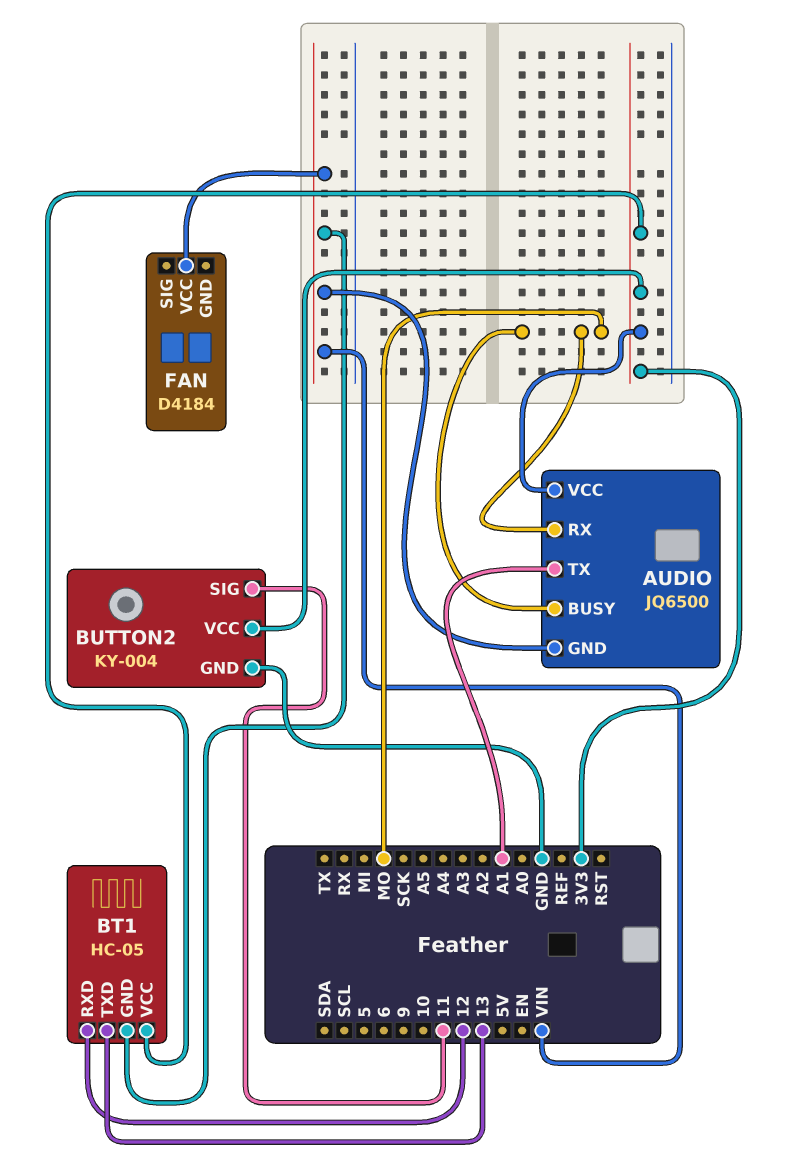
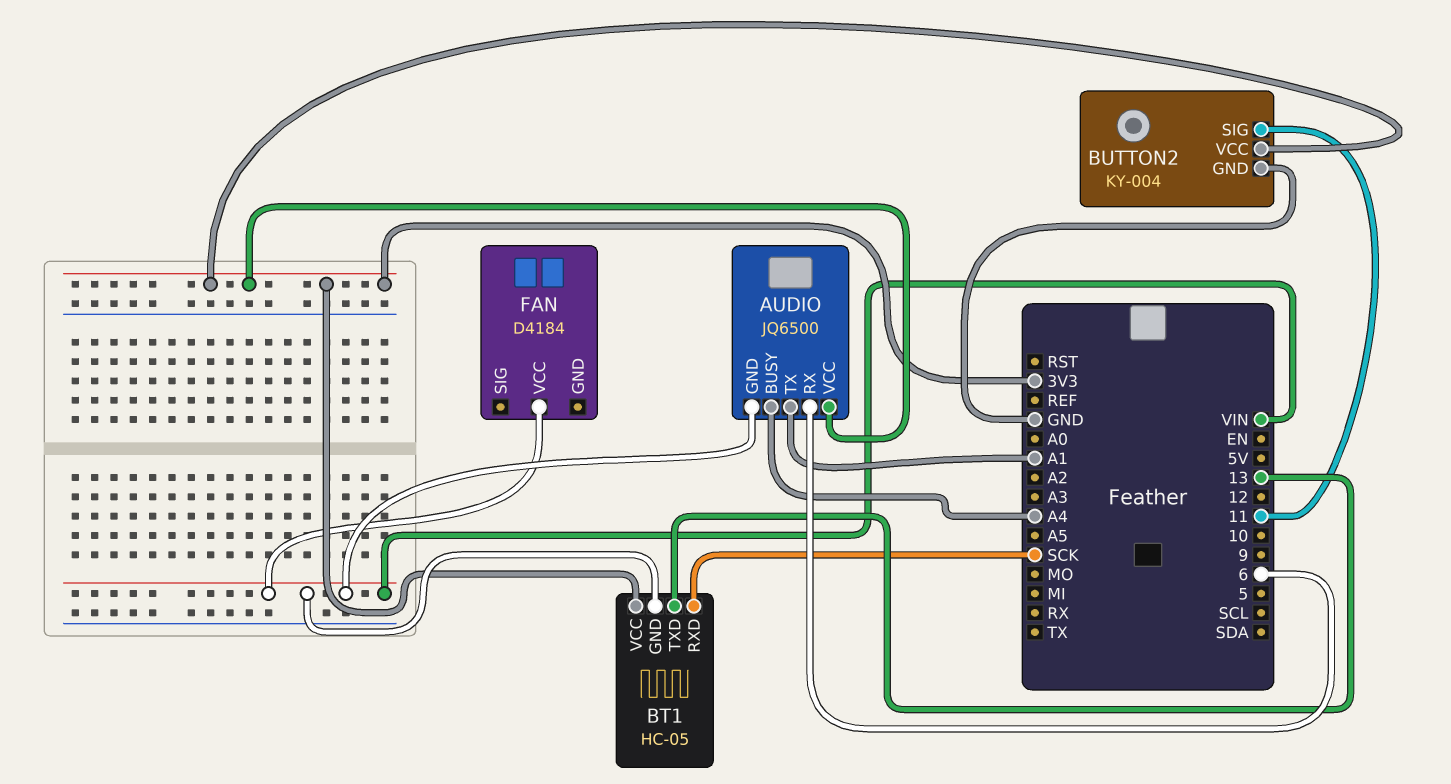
AUDIO pin BUSY: MO -> A4
AUDIO pin RX: MO -> 6
BT1 pin RXD: 12 -> SCK

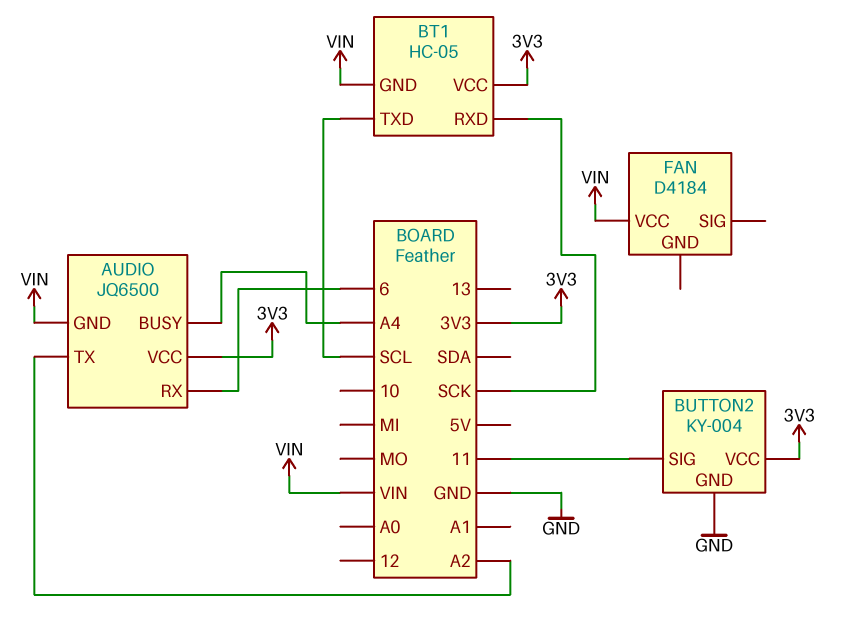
AUDIO pin TX: A1 -> A2
BT1 pin TXD: 13 -> SCL

